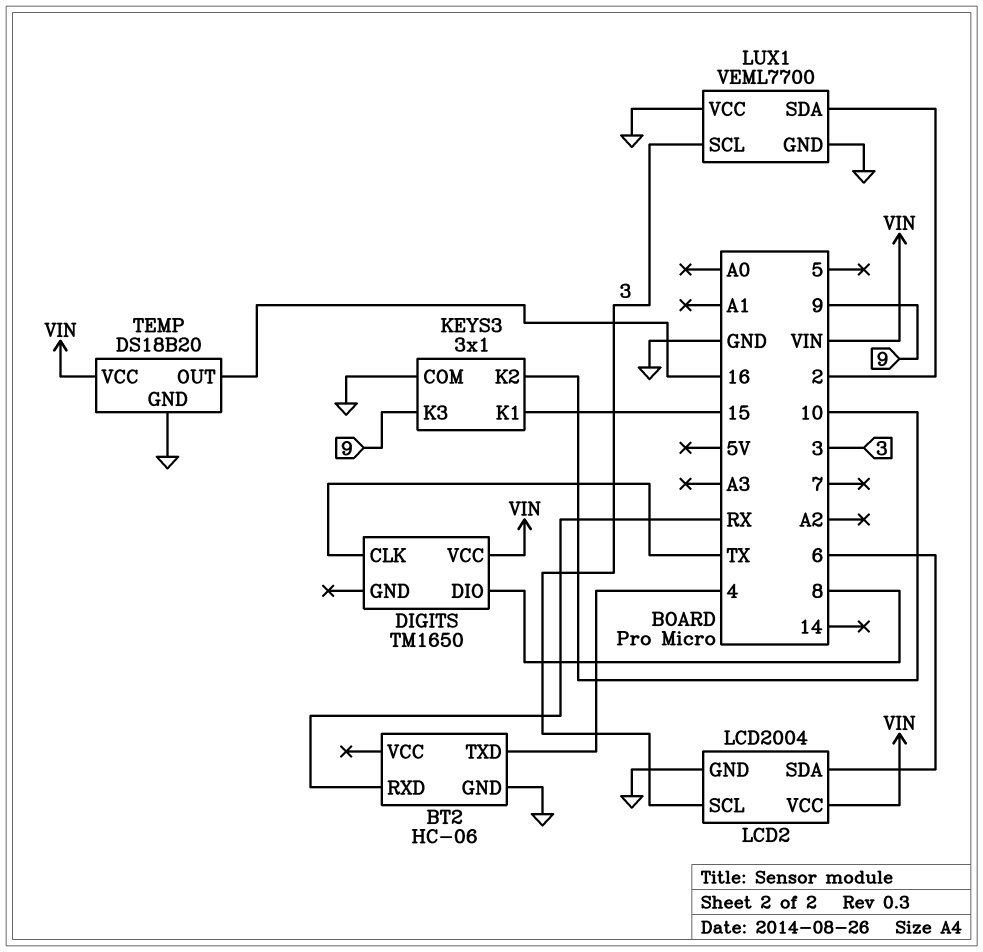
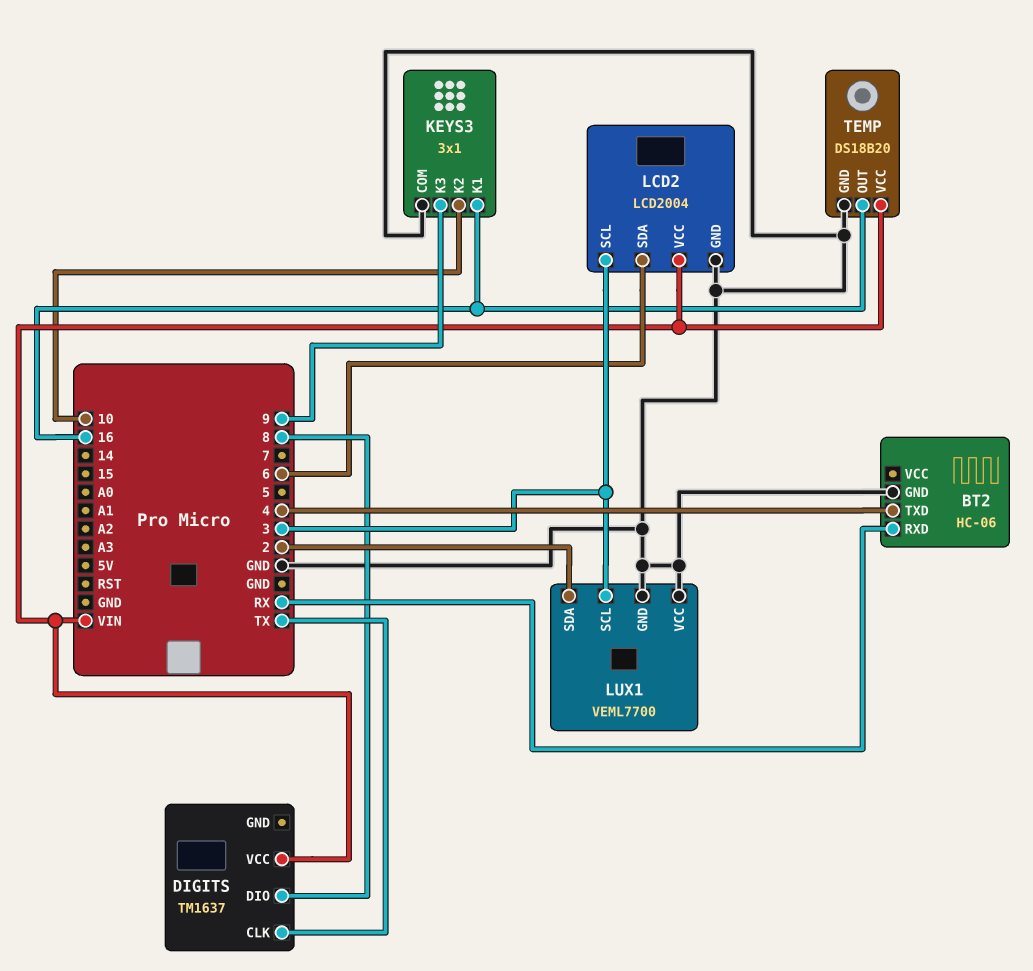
DIGITS: TM1650 -> TM1637
KEYS3 pin K1: 15 -> 16

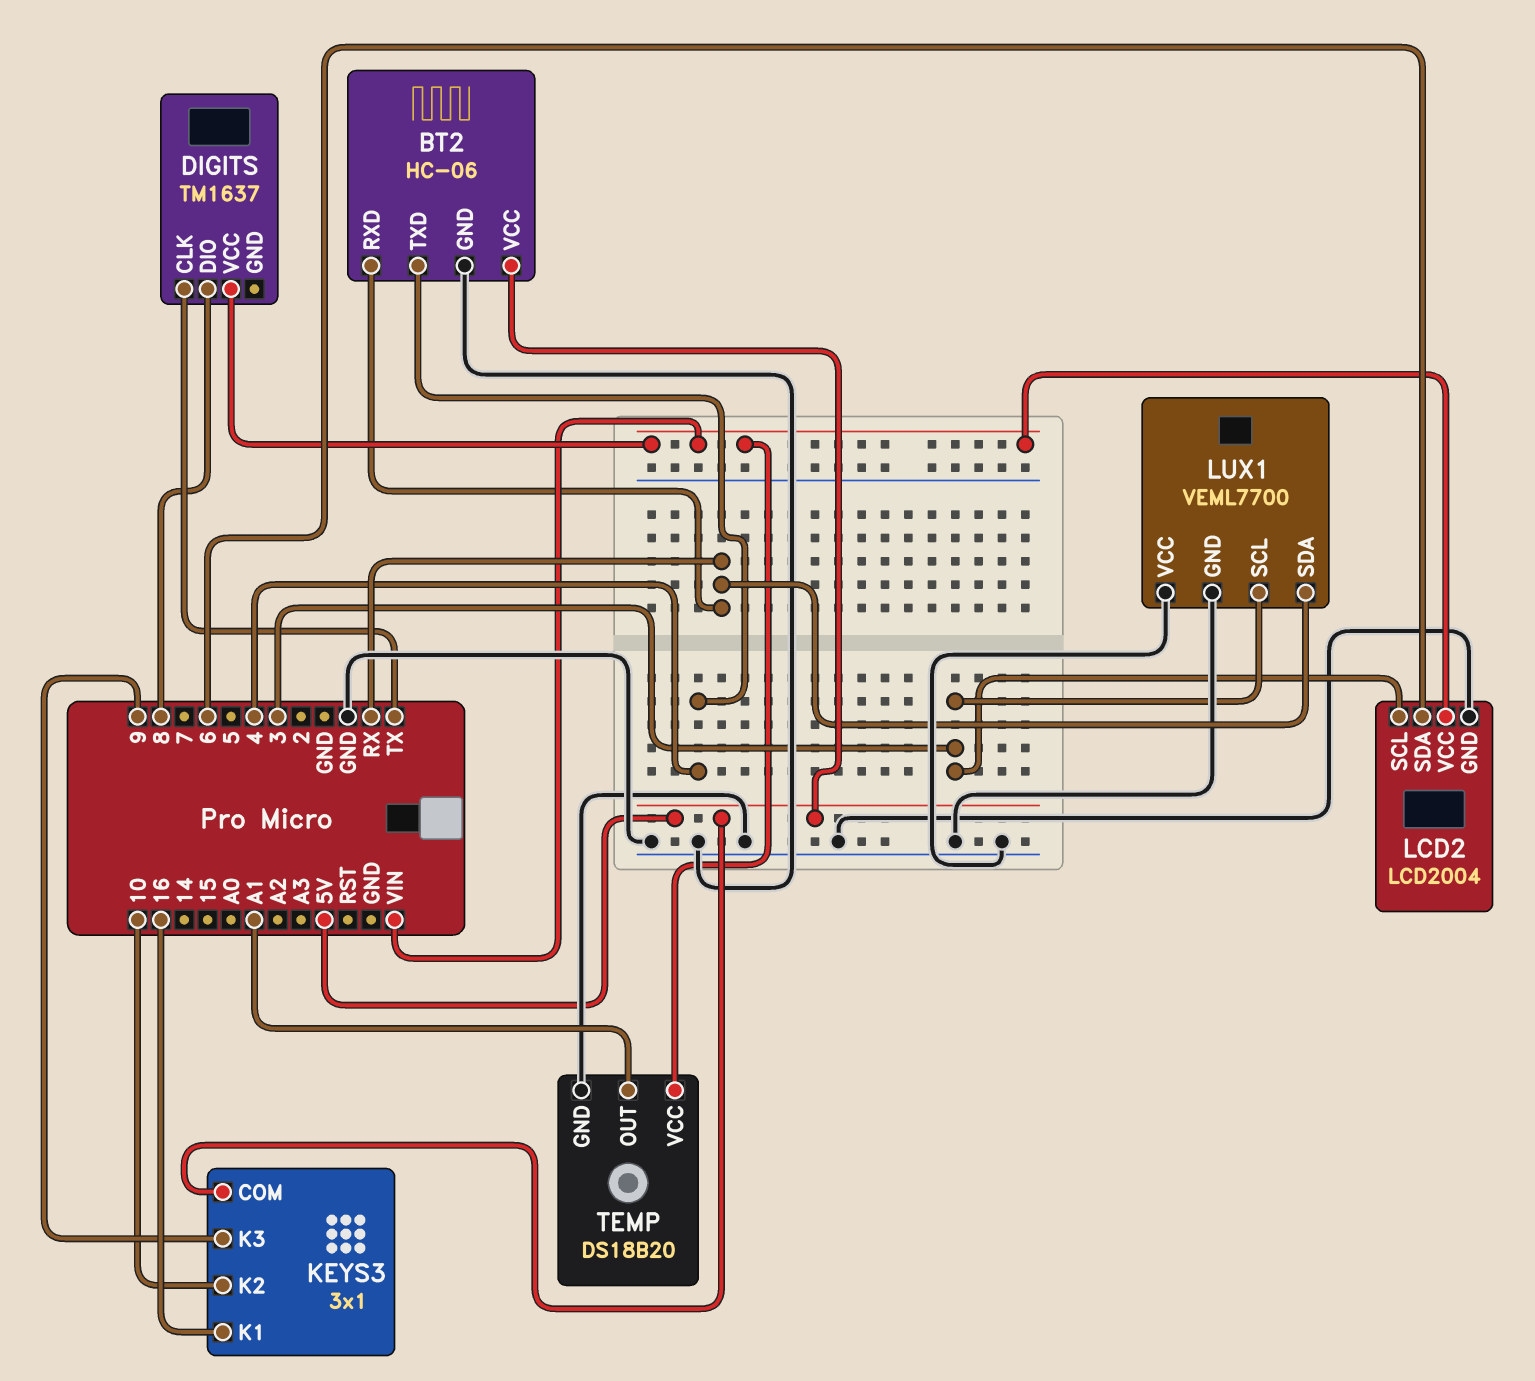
BT2 pin VCC: none -> 5V
KEYS3 pin COM: GND -> 5V
LUX1 pin SDA: 2 -> RX
TEMP pin OUT: 16 -> A1

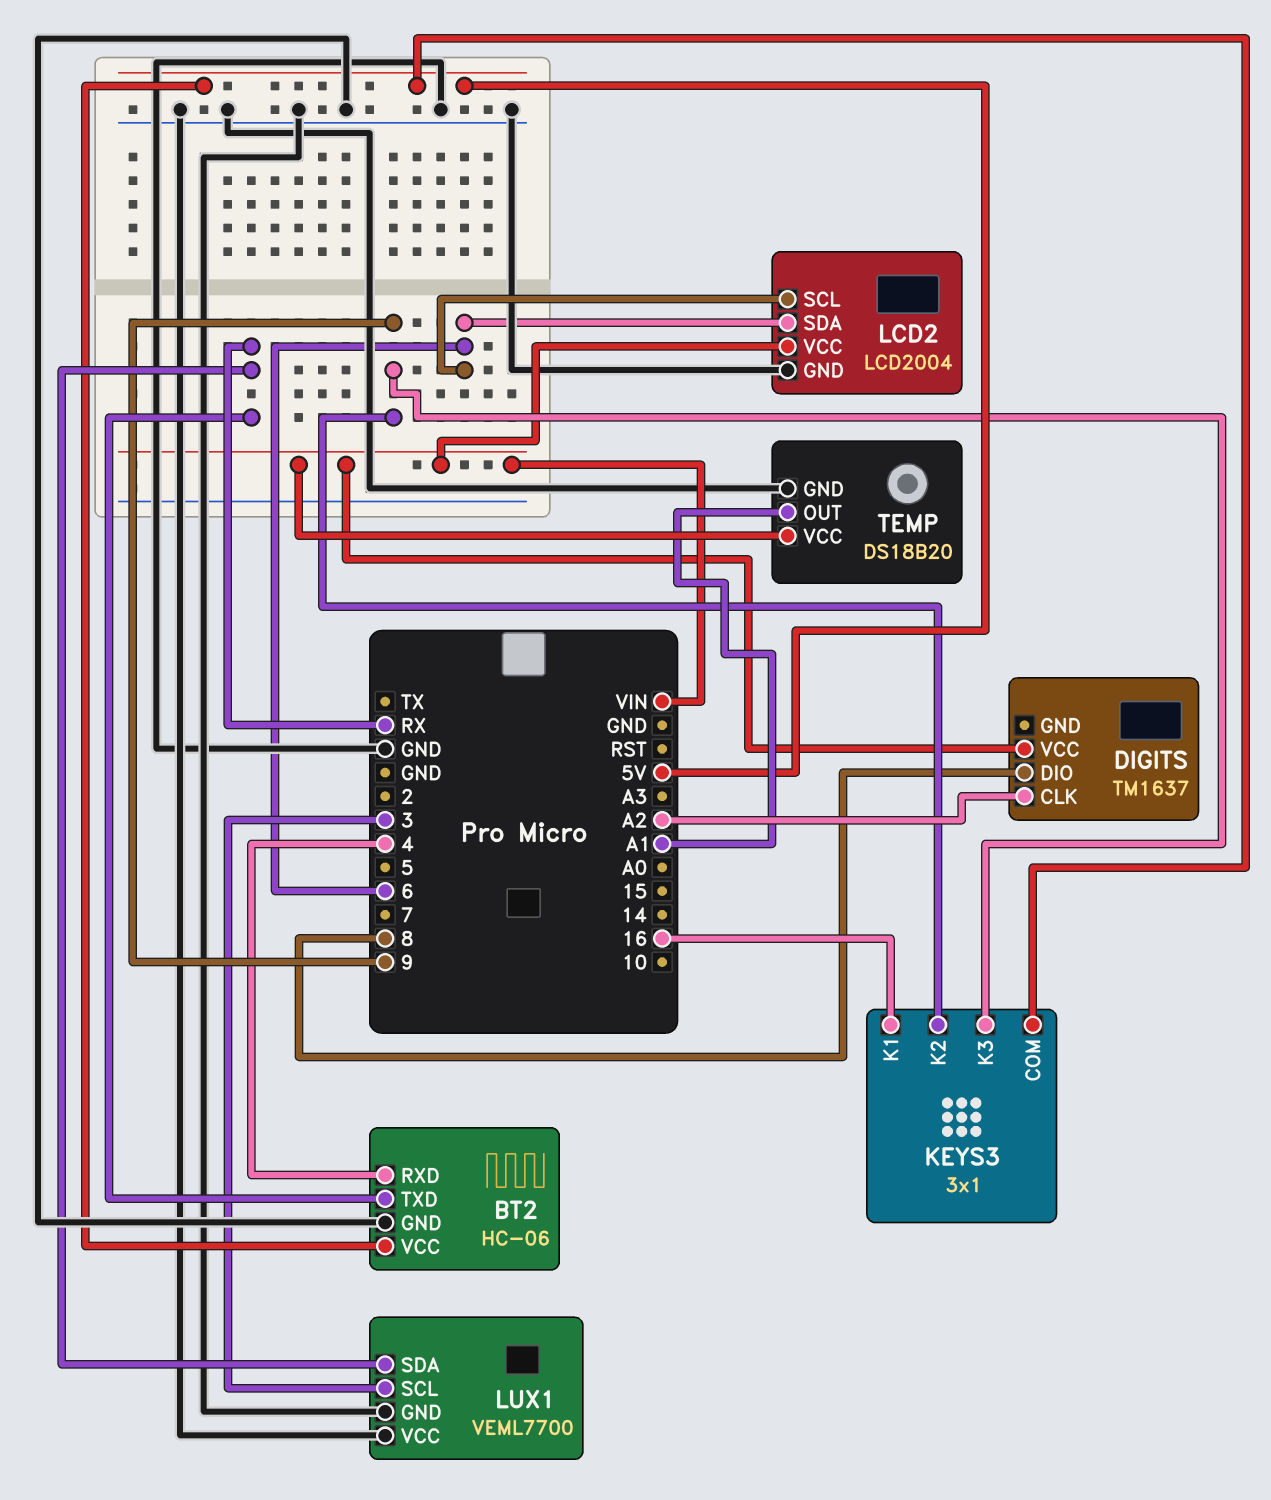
BT2 pin RXD: RX -> 4
BT2 pin TXD: 4 -> RX
DIGITS pin CLK: TX -> A2
KEYS3 pin K2: 10 -> 9
LCD2 pin SCL: 3 -> 6

